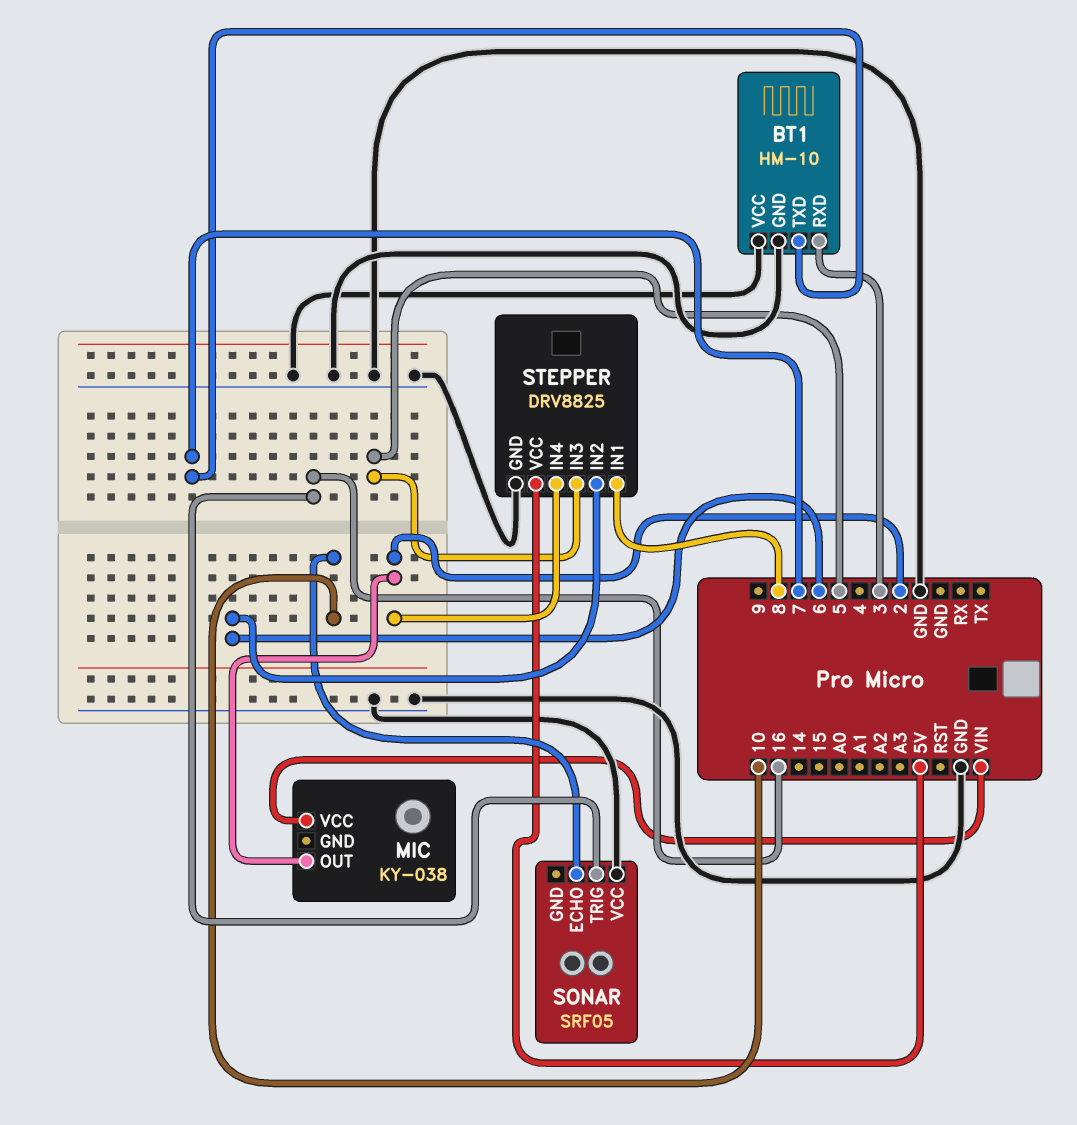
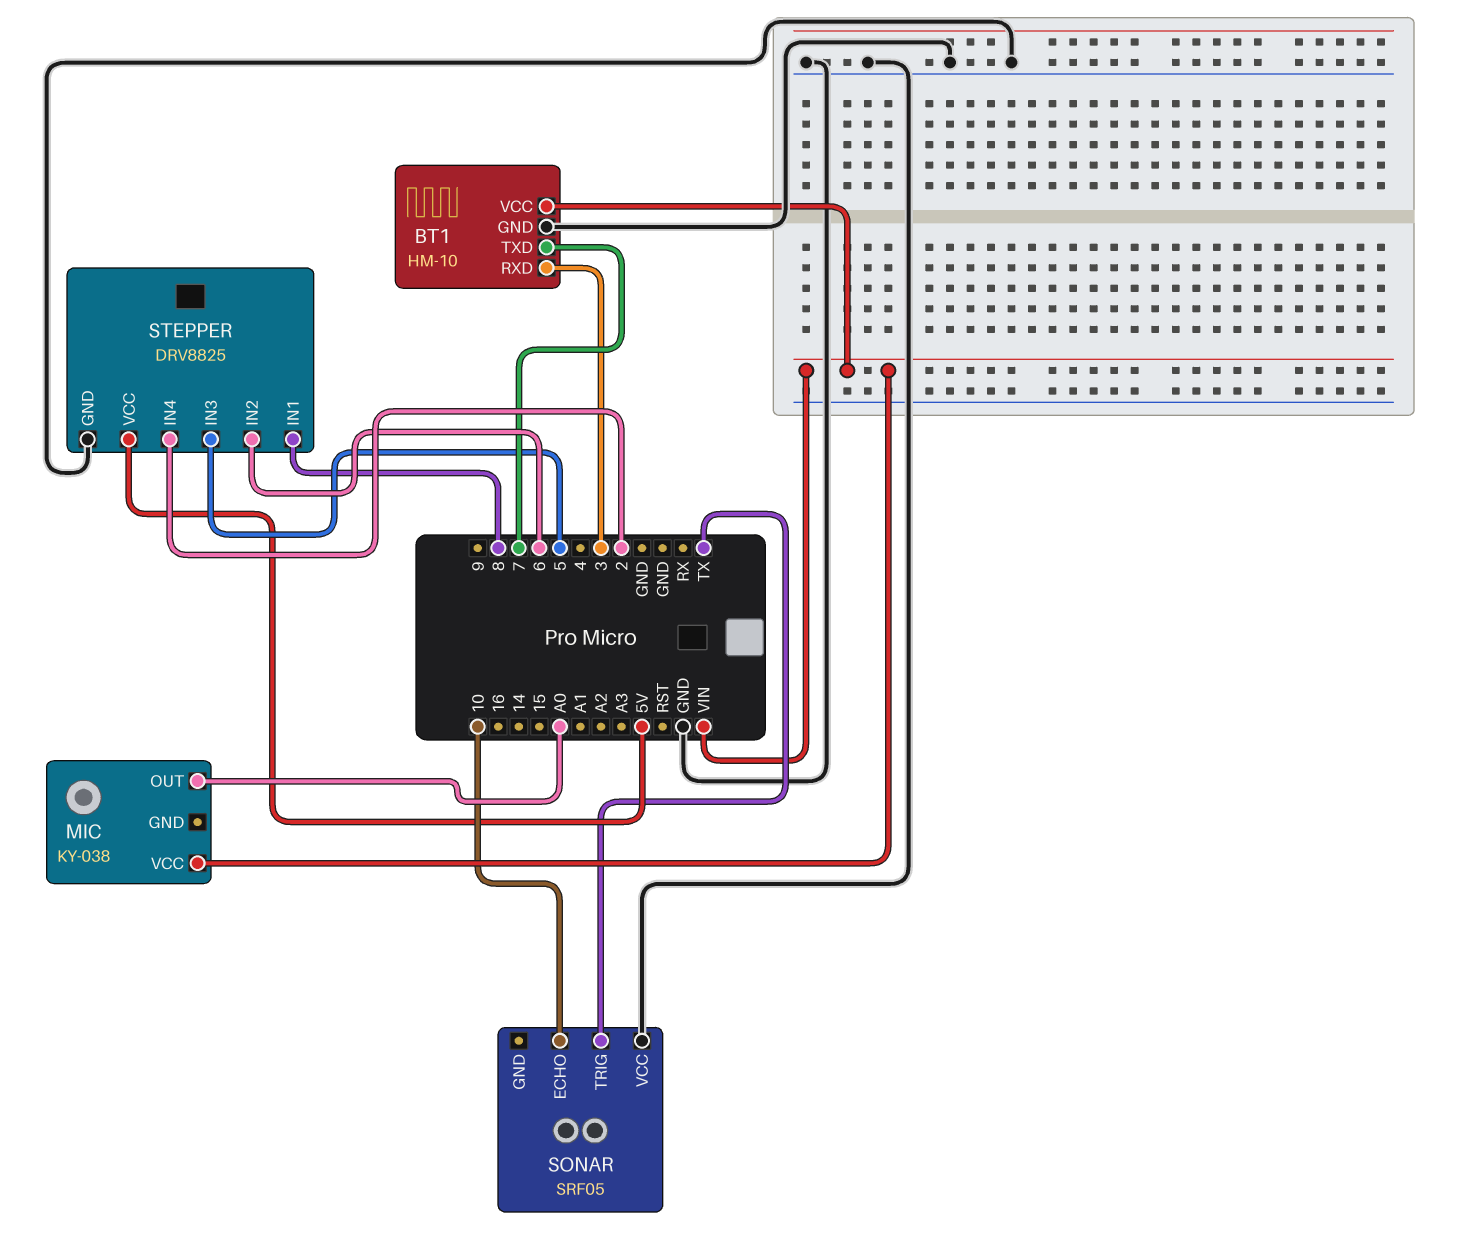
BT1 pin VCC: GND -> VIN
MIC pin OUT: 2 -> A0
SONAR pin TRIG: 16 -> TX

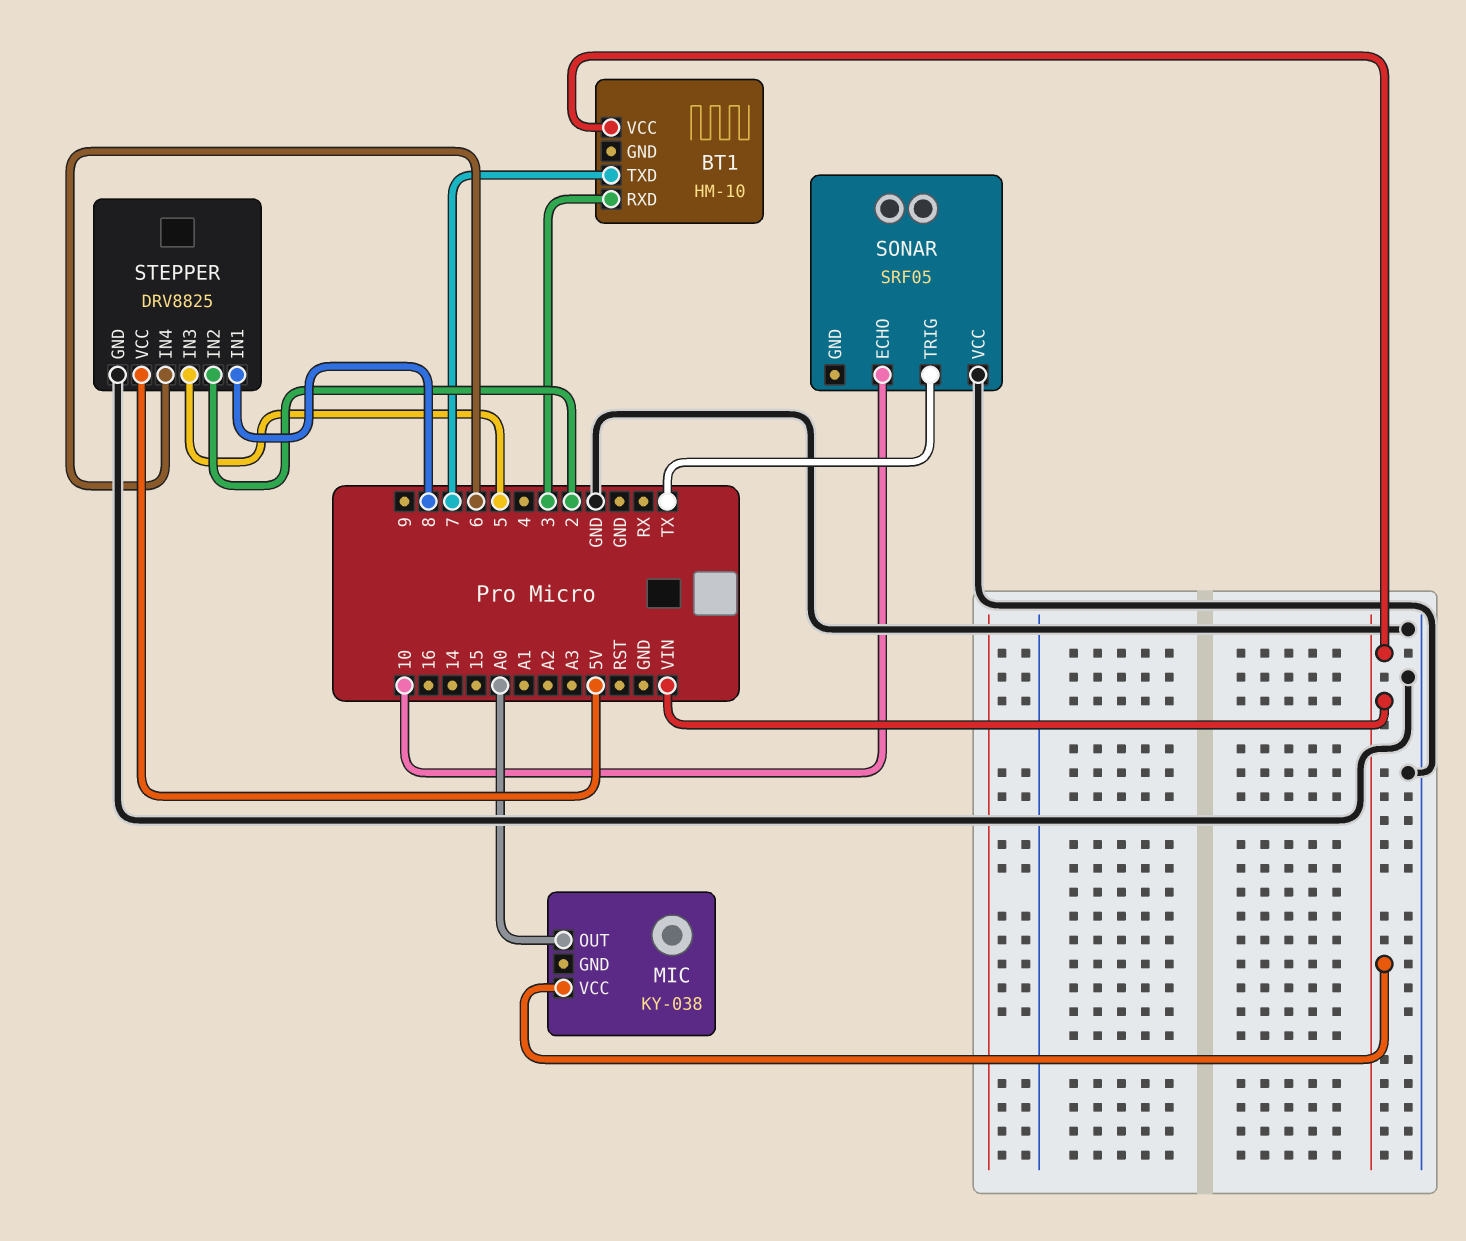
BT1 pin GND: GND -> none
STEPPER pin IN2: 6 -> 2
STEPPER pin IN4: 2 -> 6

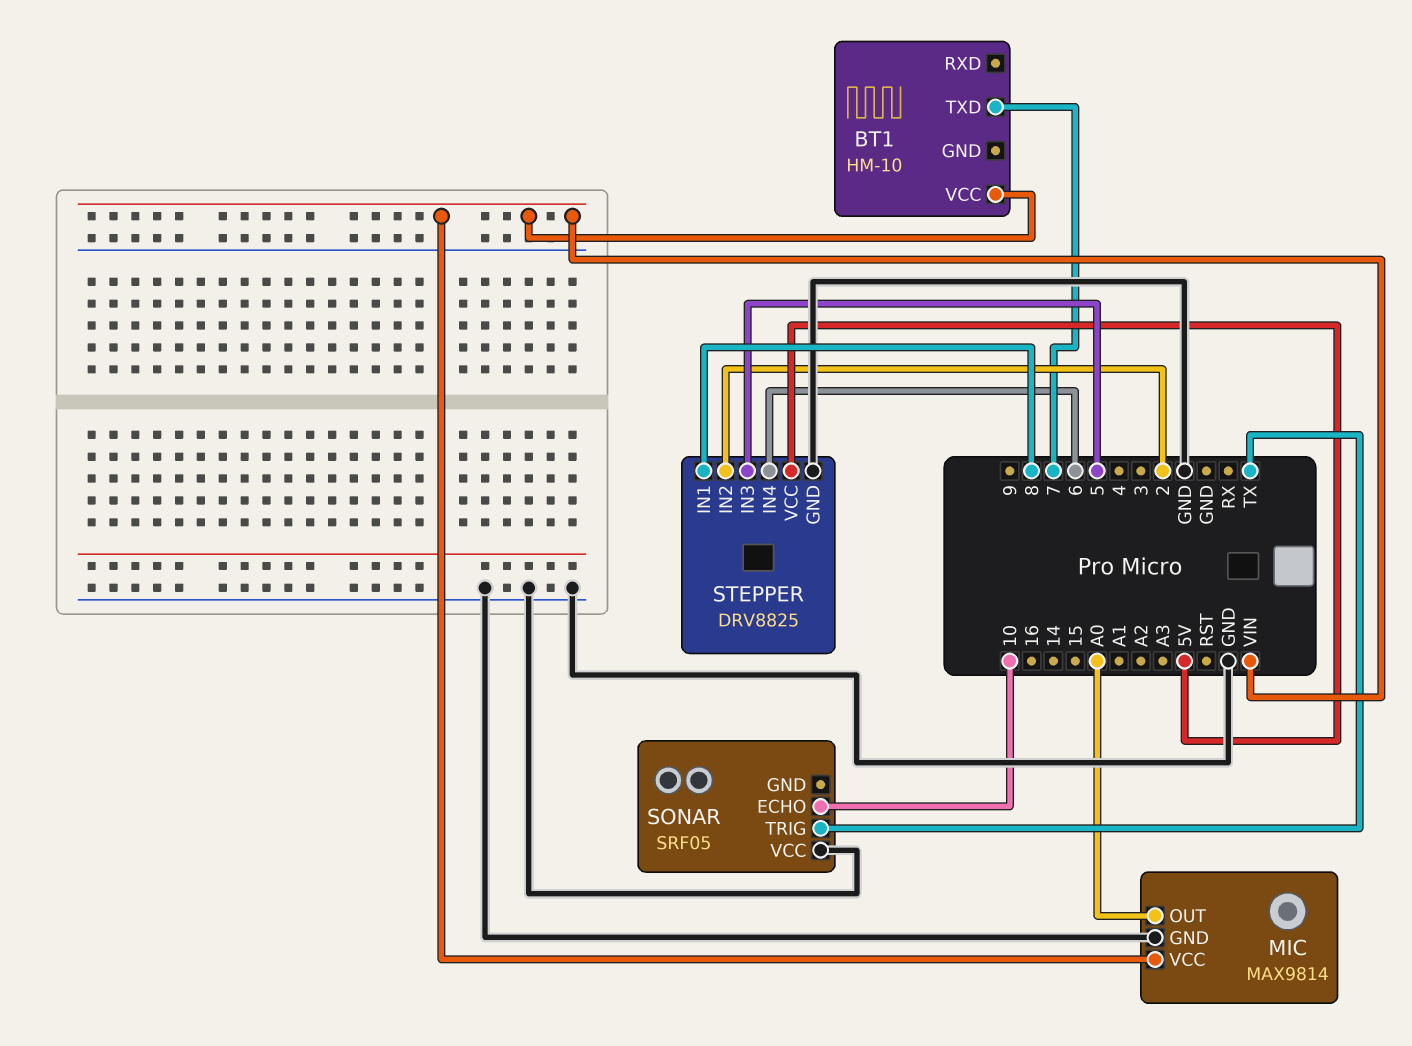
BT1 pin RXD: 3 -> none
MIC: KY-038 -> MAX9814
MIC pin GND: none -> GND

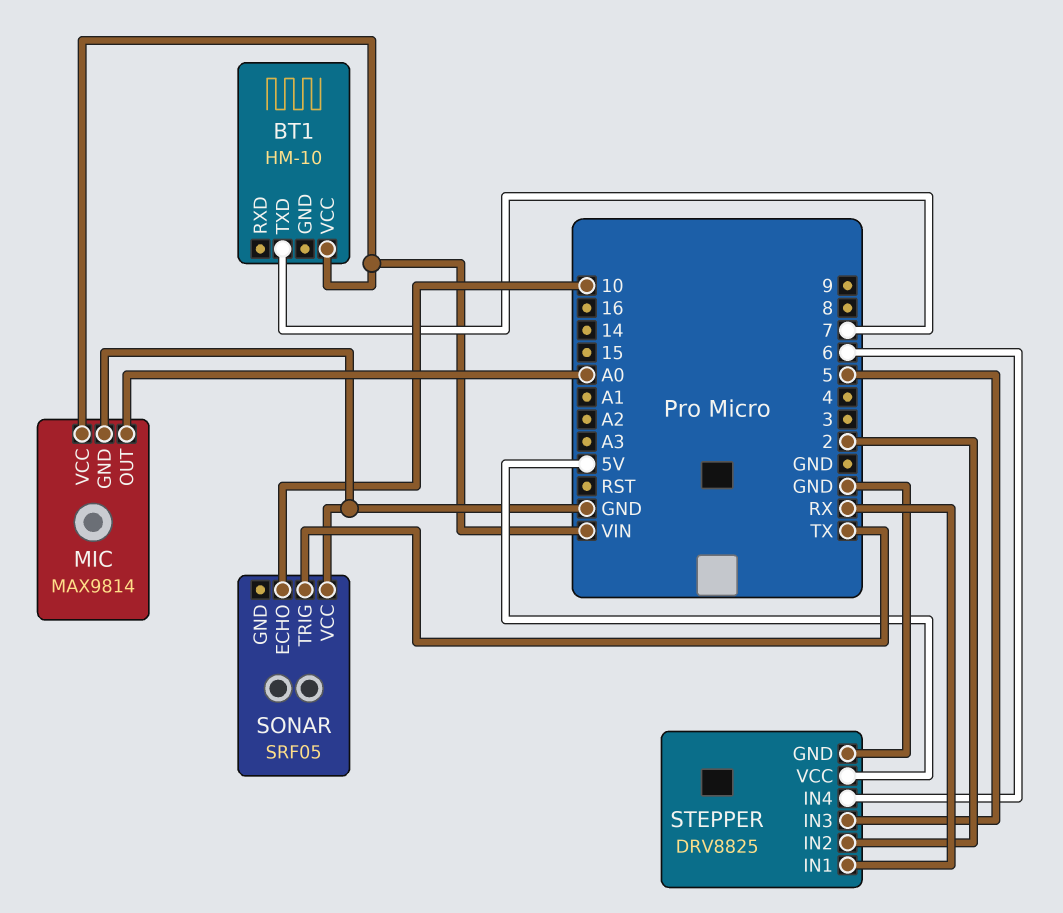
STEPPER pin IN1: 8 -> RX

